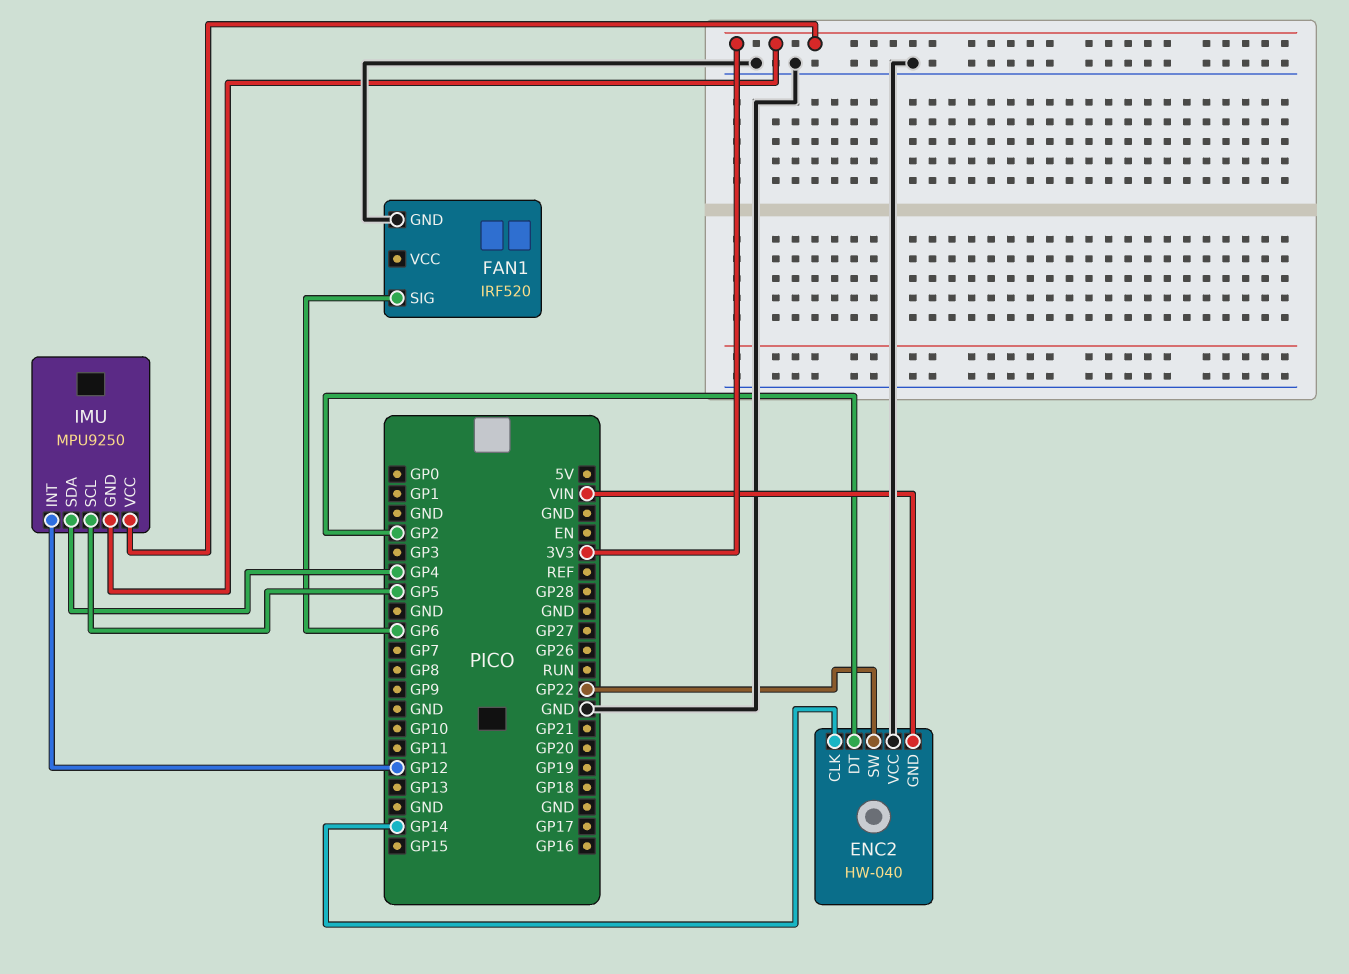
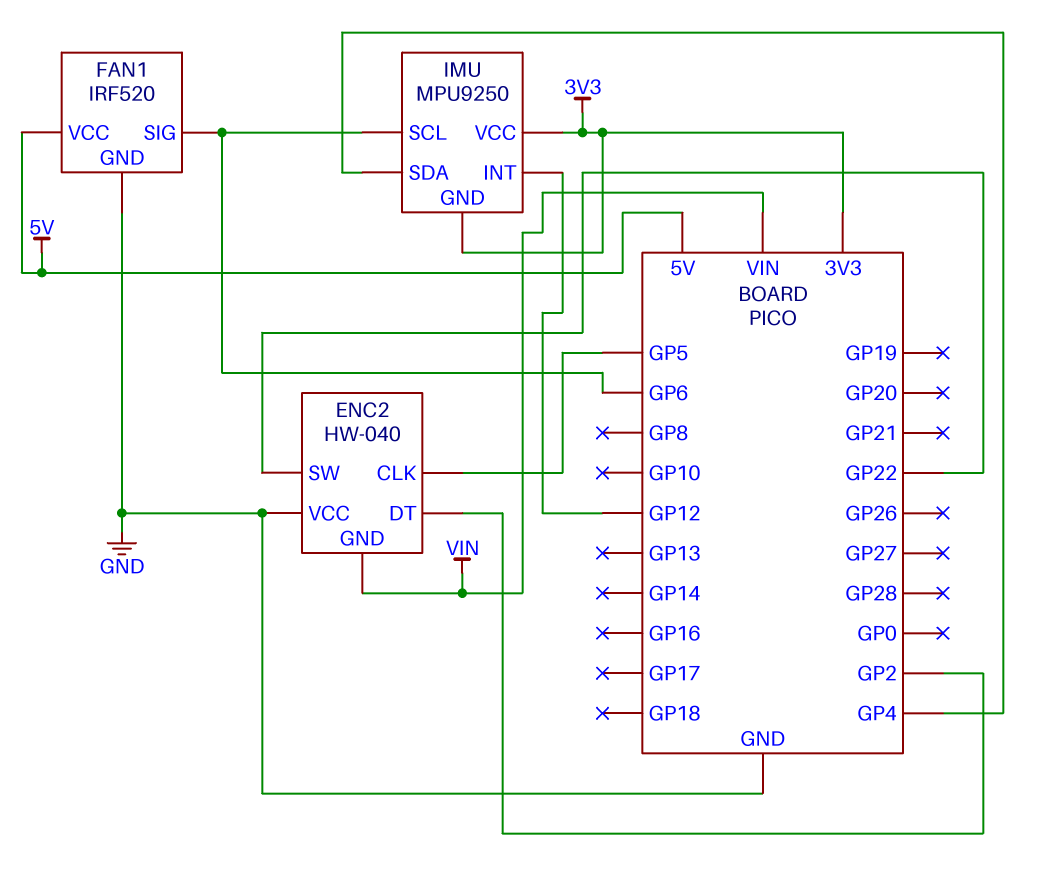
ENC2 pin CLK: GP14 -> GP5
FAN1 pin VCC: none -> 5V
IMU pin SCL: GP5 -> GP6

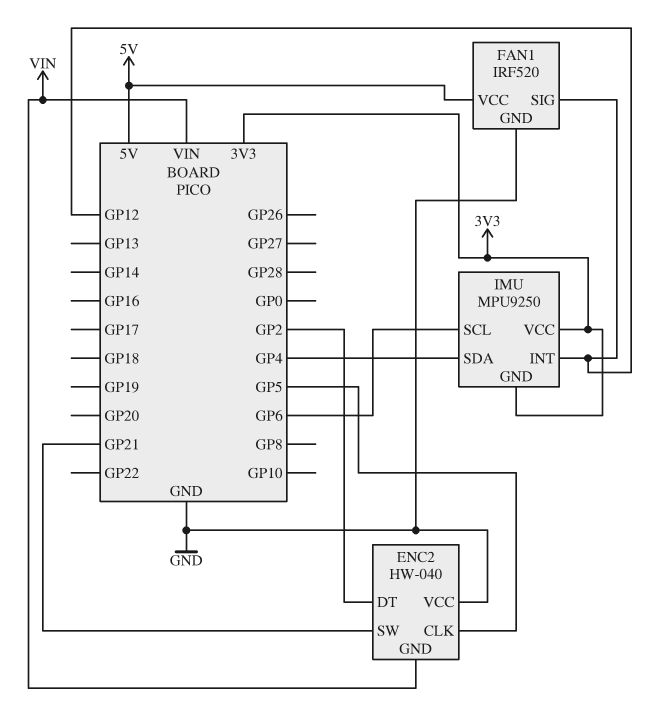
ENC2 pin SW: GP22 -> GP21
FAN1 pin SIG: GP6 -> GP12

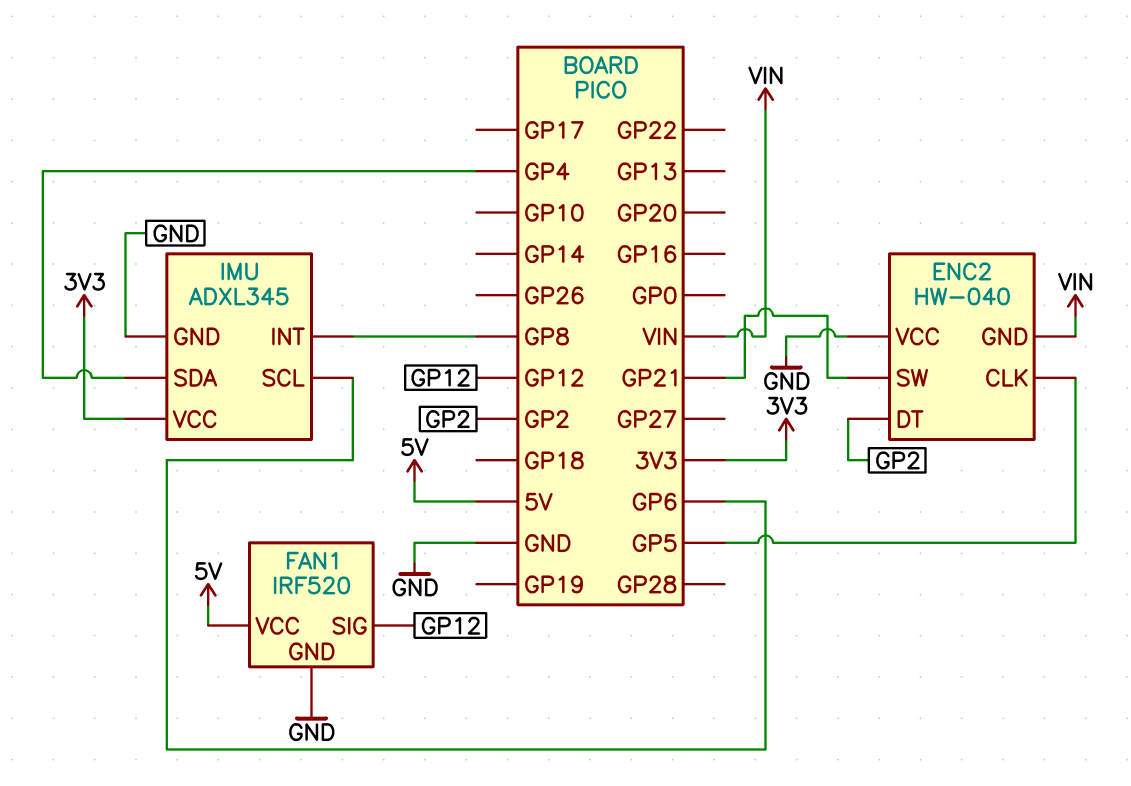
IMU: MPU9250 -> ADXL345
IMU pin GND: 3V3 -> GND
IMU pin INT: GP12 -> GP8

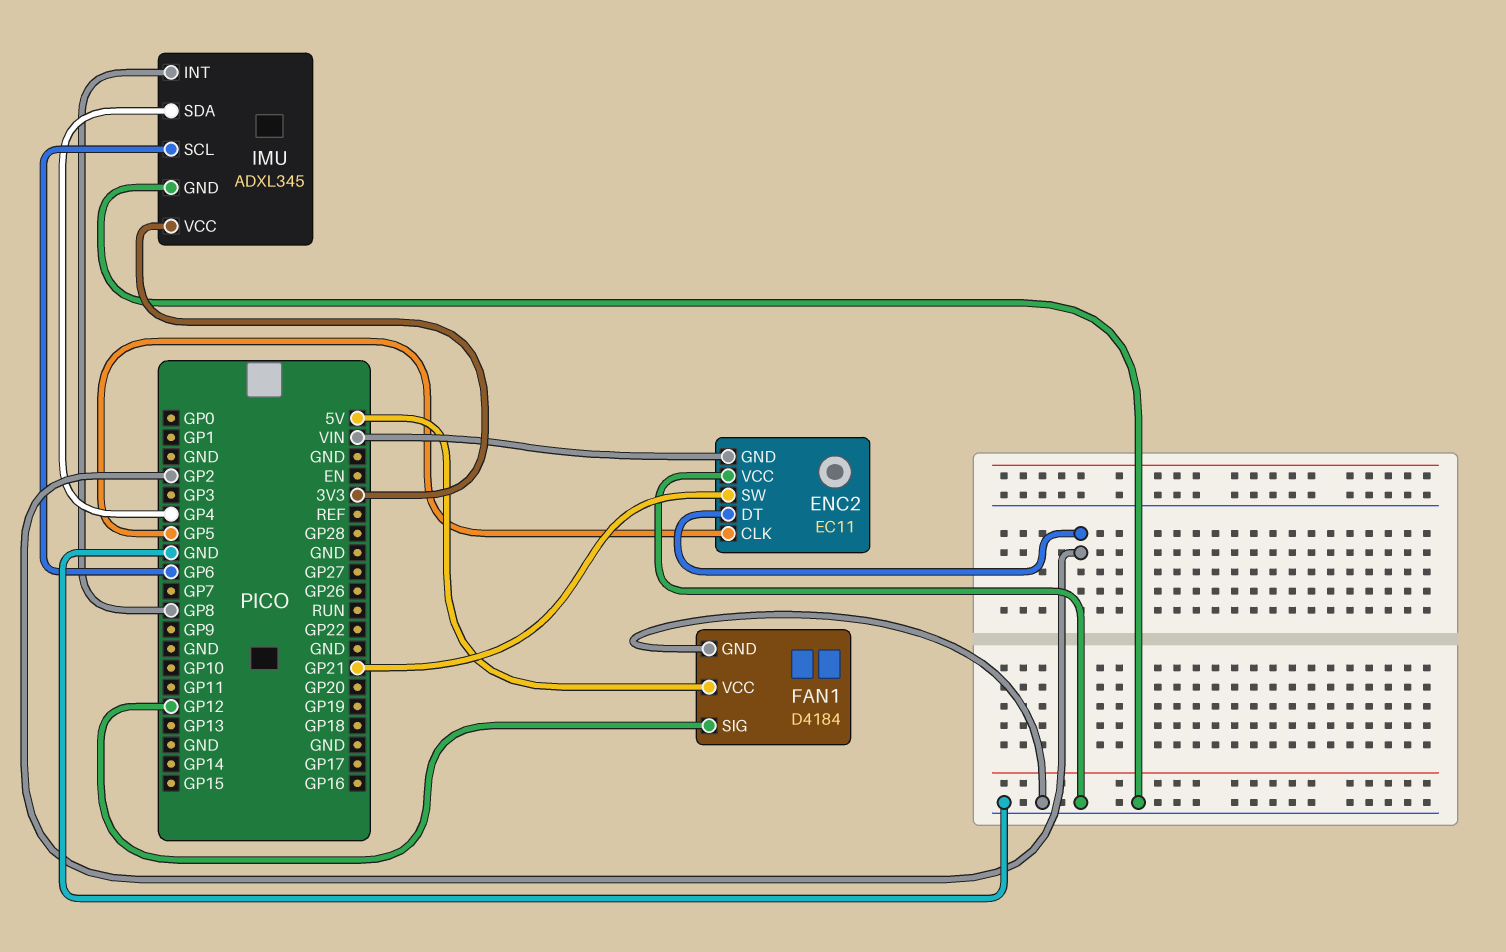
ENC2: HW-040 -> EC11
FAN1: IRF520 -> D4184

